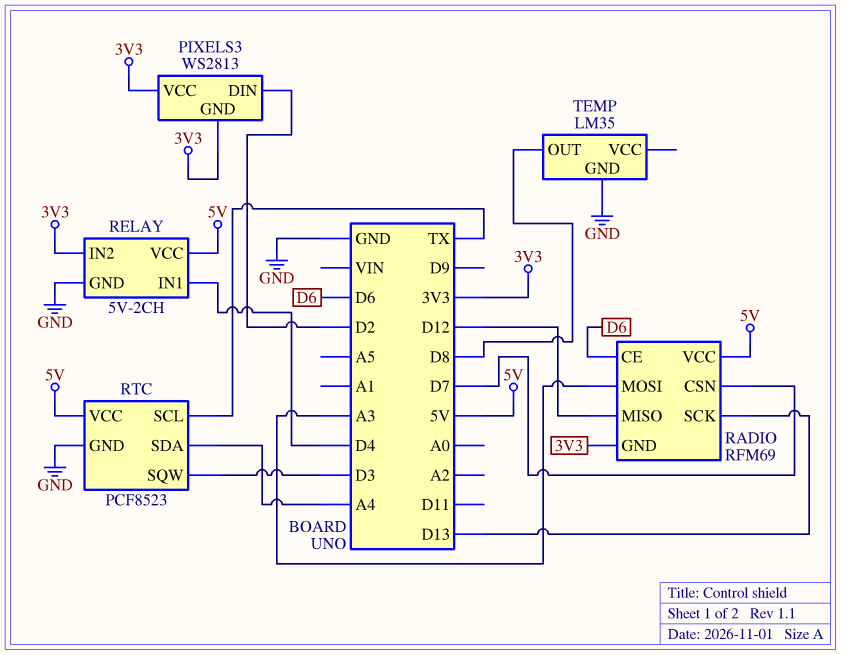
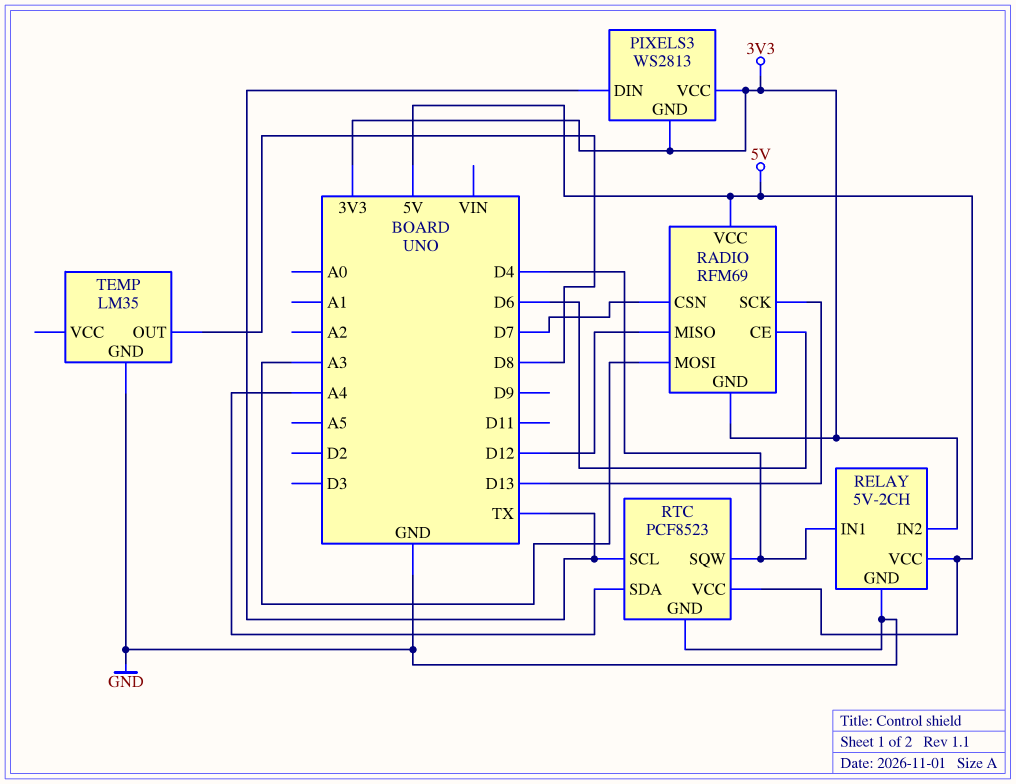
PIXELS3 pin DIN: D2 -> TX
RTC pin SQW: D3 -> D4

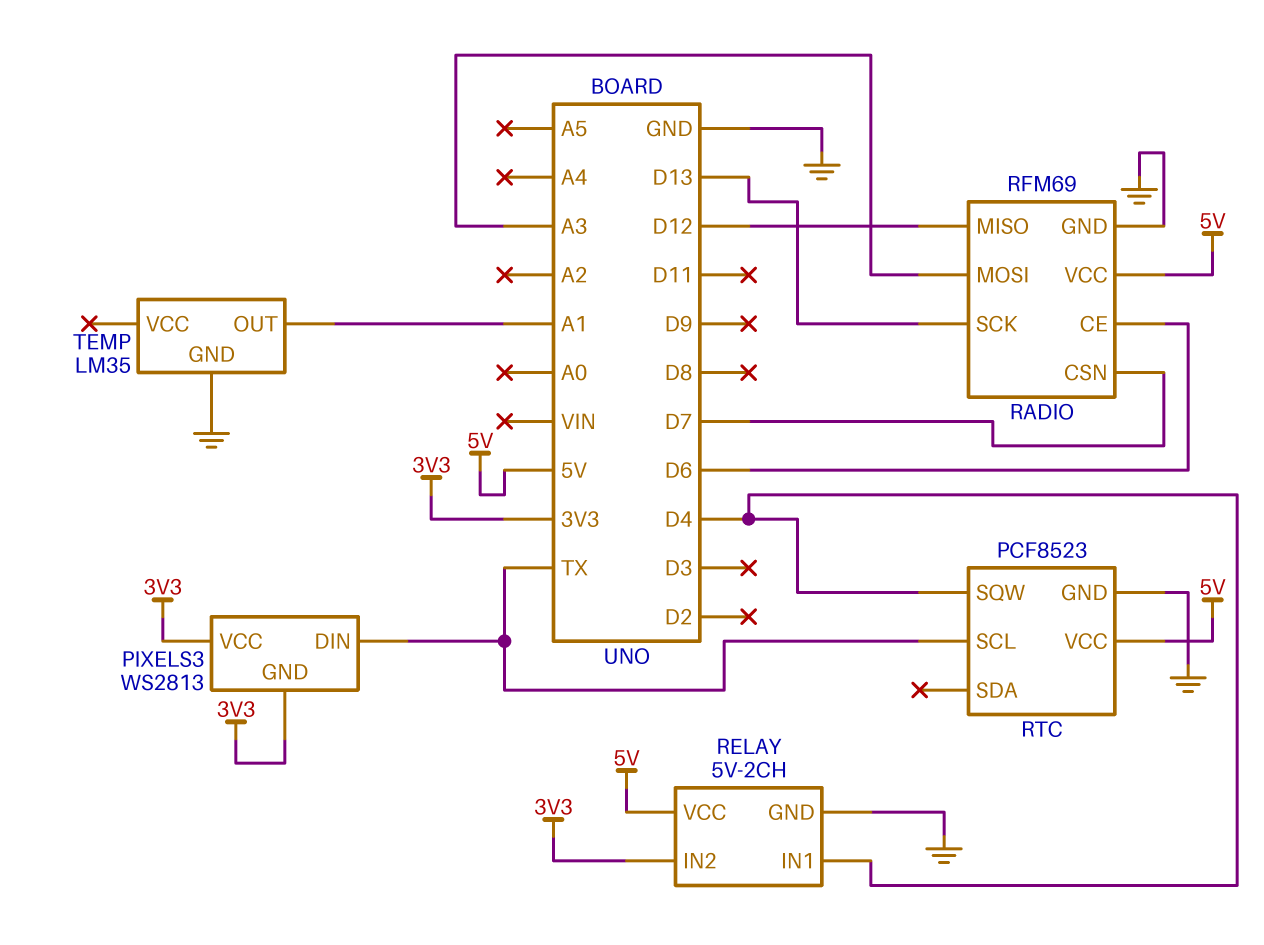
RADIO pin GND: 3V3 -> GND
RTC pin SDA: A4 -> none
TEMP pin OUT: D8 -> A1

